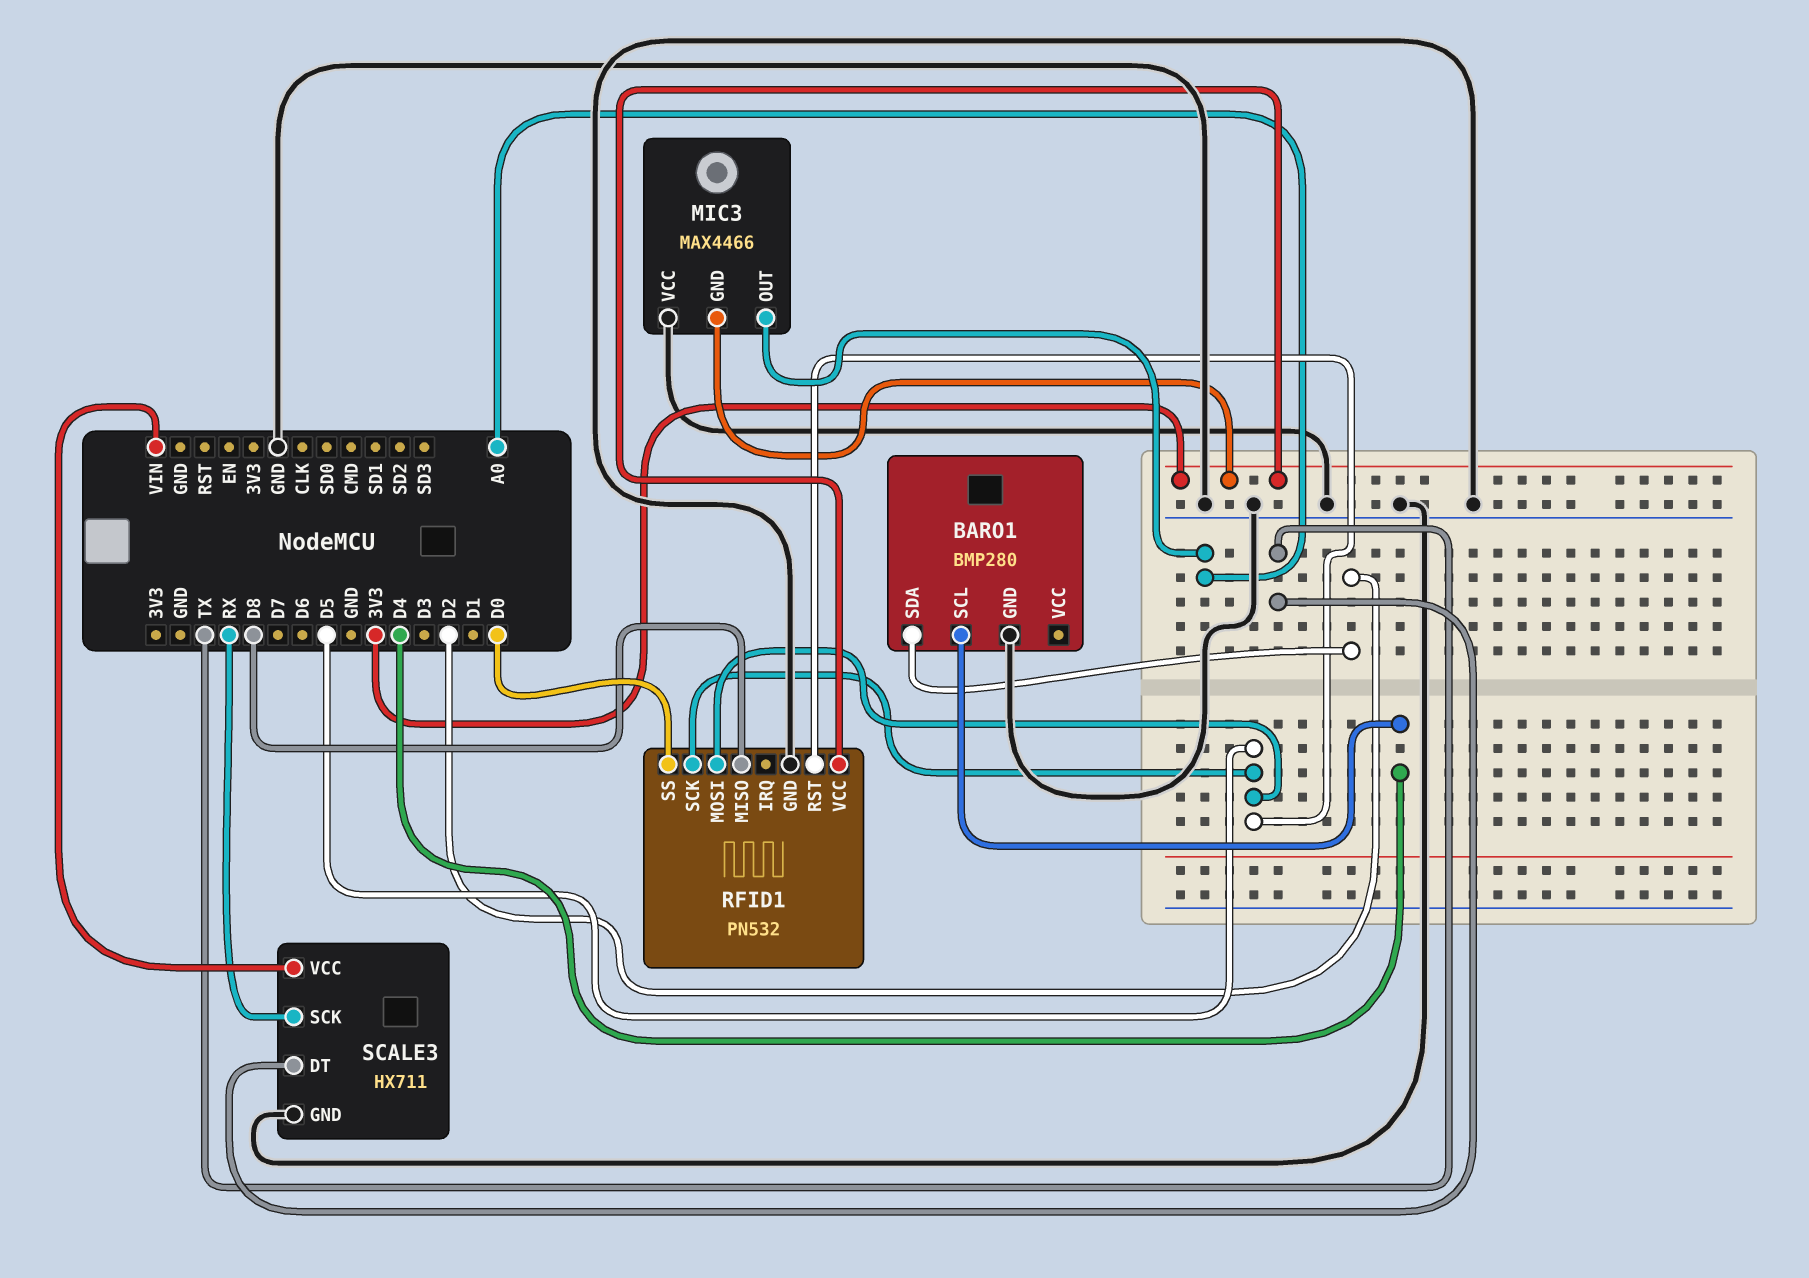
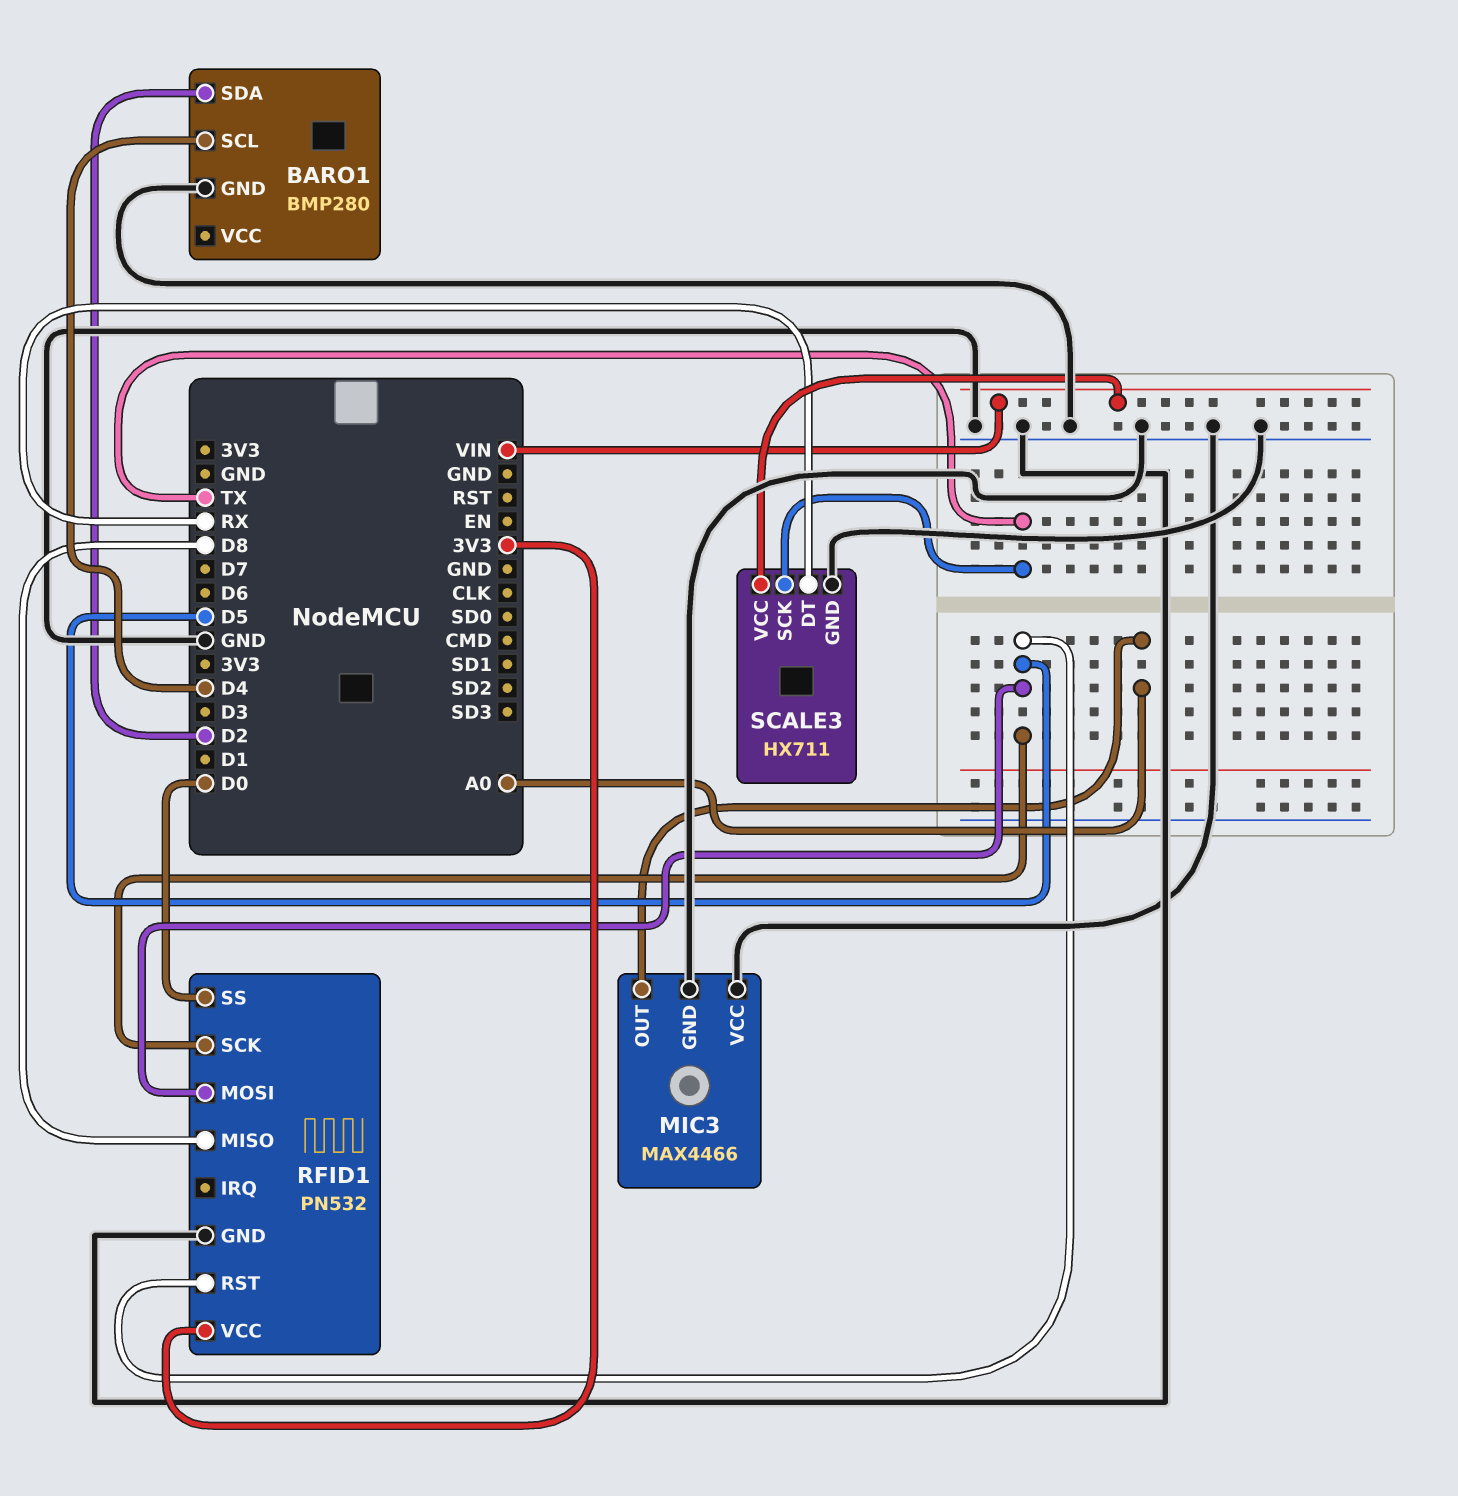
MIC3 pin GND: 3V3 -> GND
SCALE3 pin DT: TX -> RX
SCALE3 pin SCK: RX -> TX

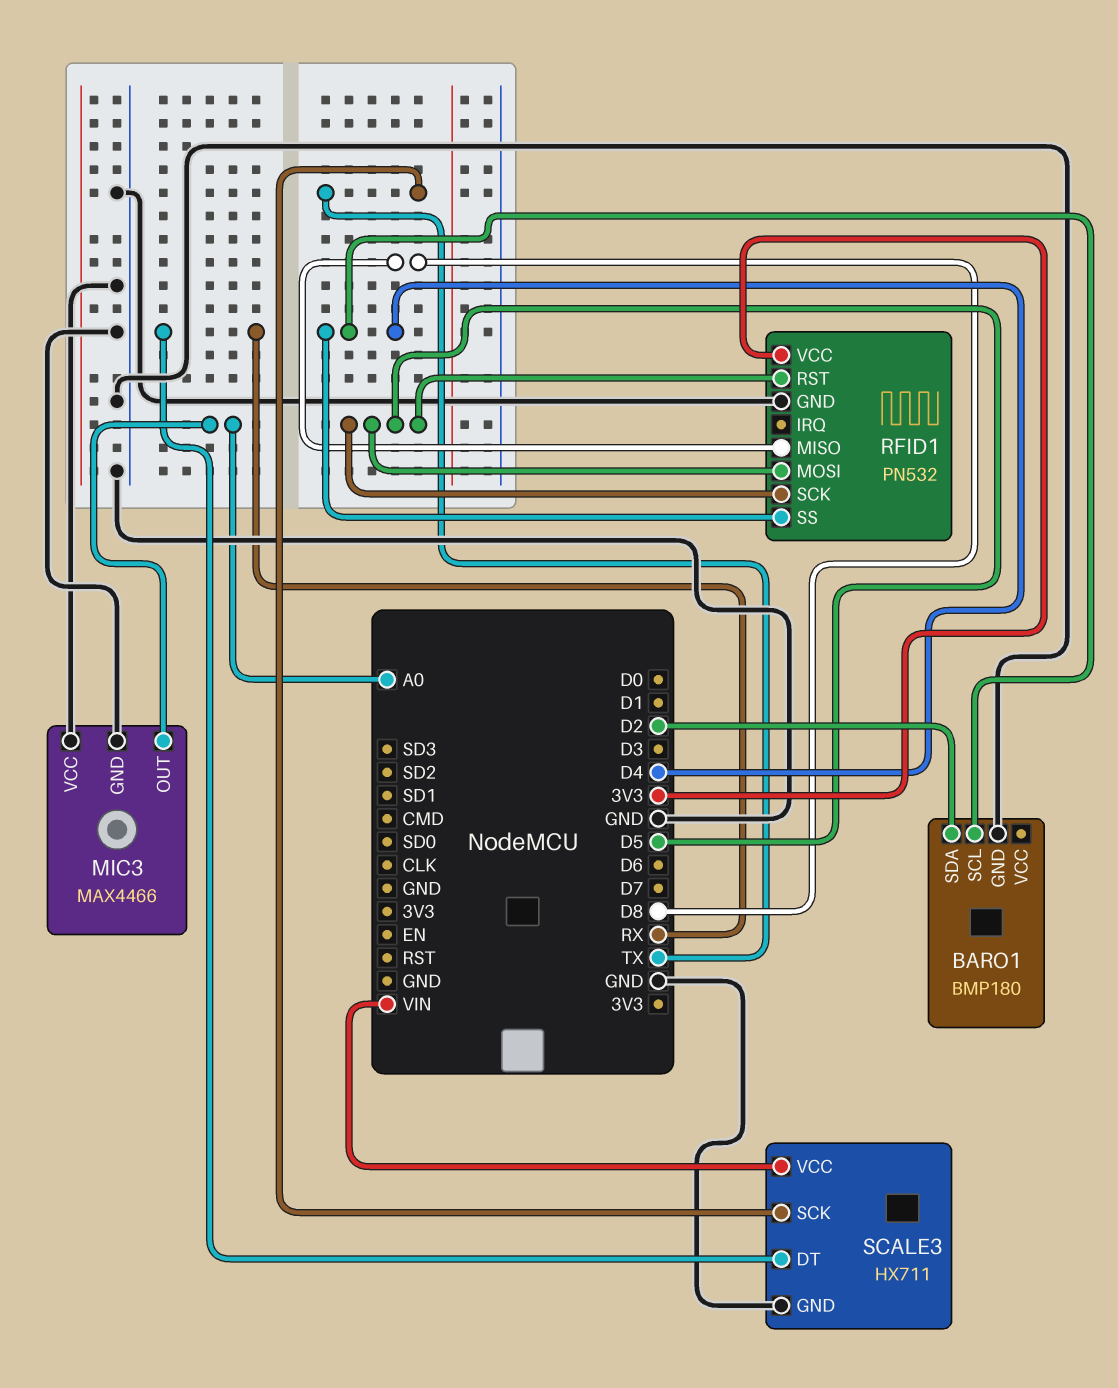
BARO1: BMP280 -> BMP180
RFID1 pin SS: D0 -> D4

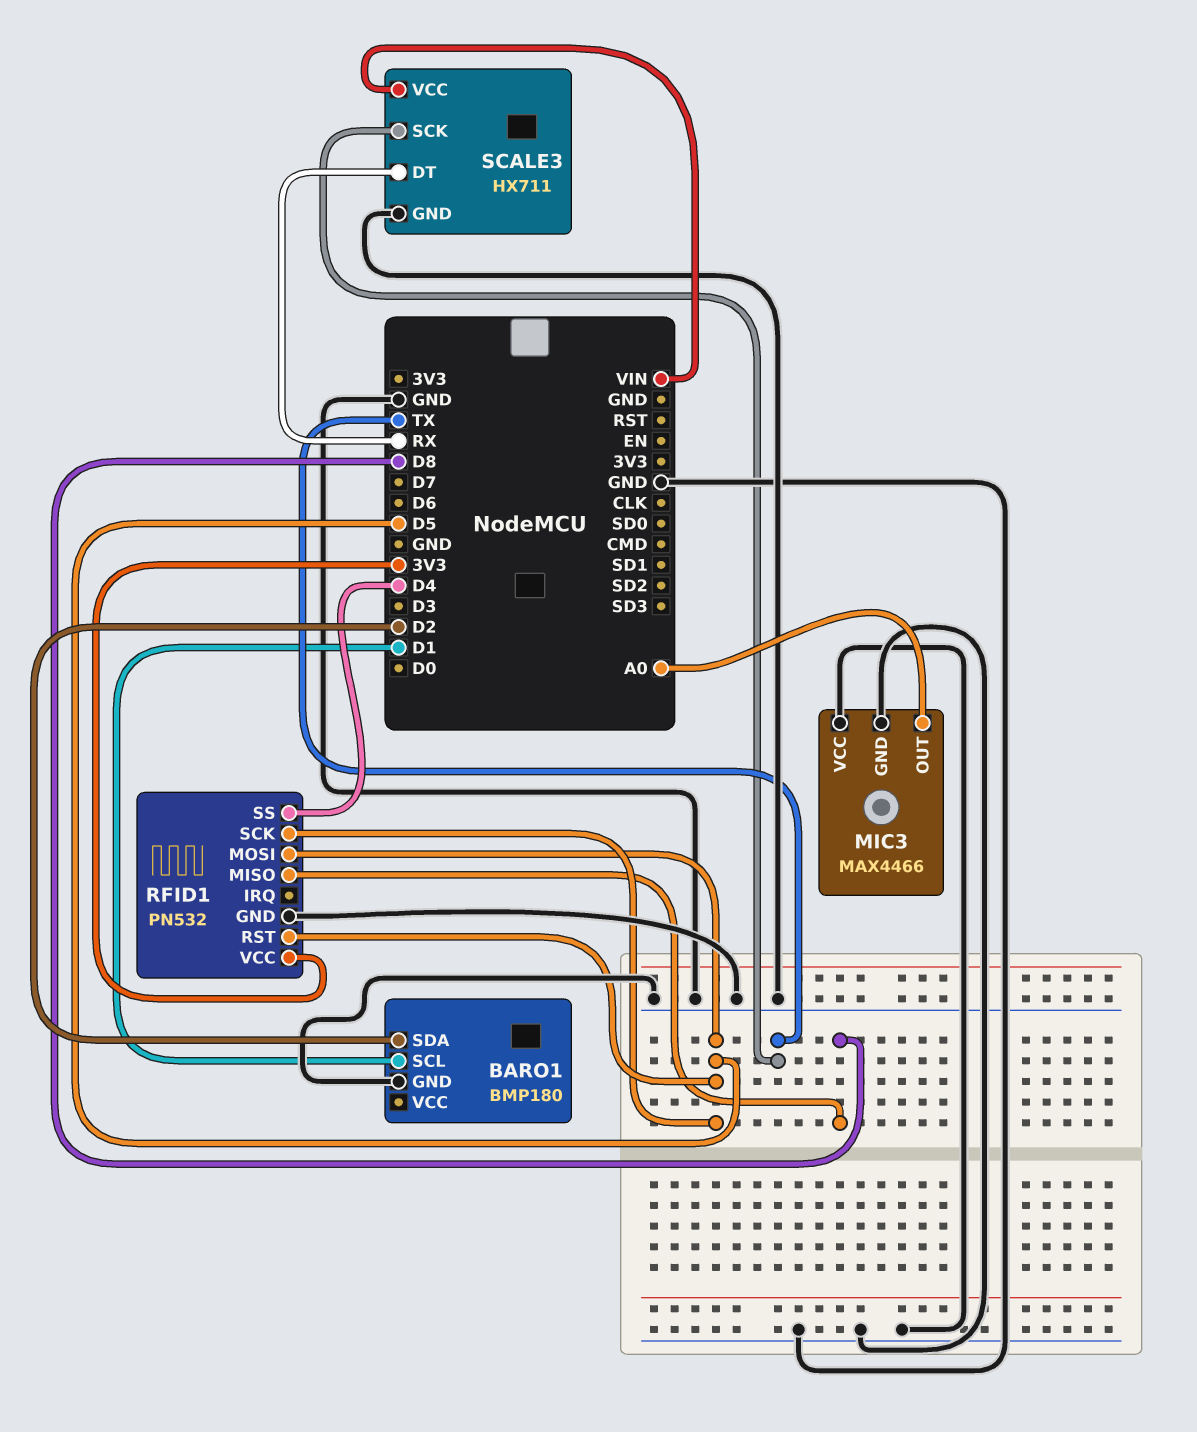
BARO1 pin SCL: D4 -> D1

